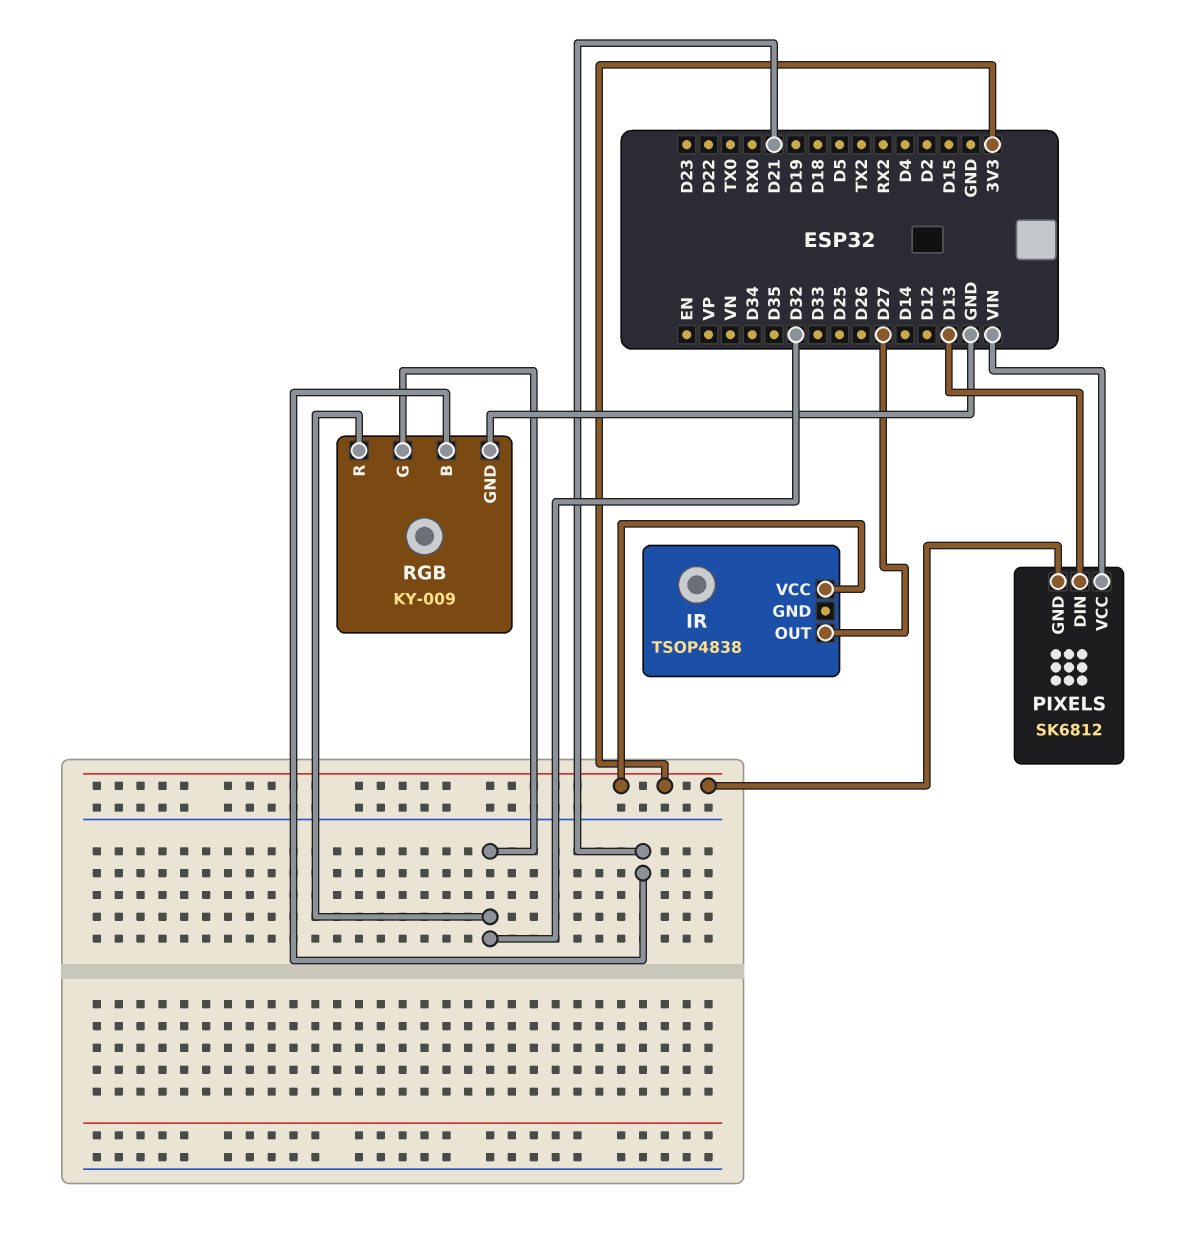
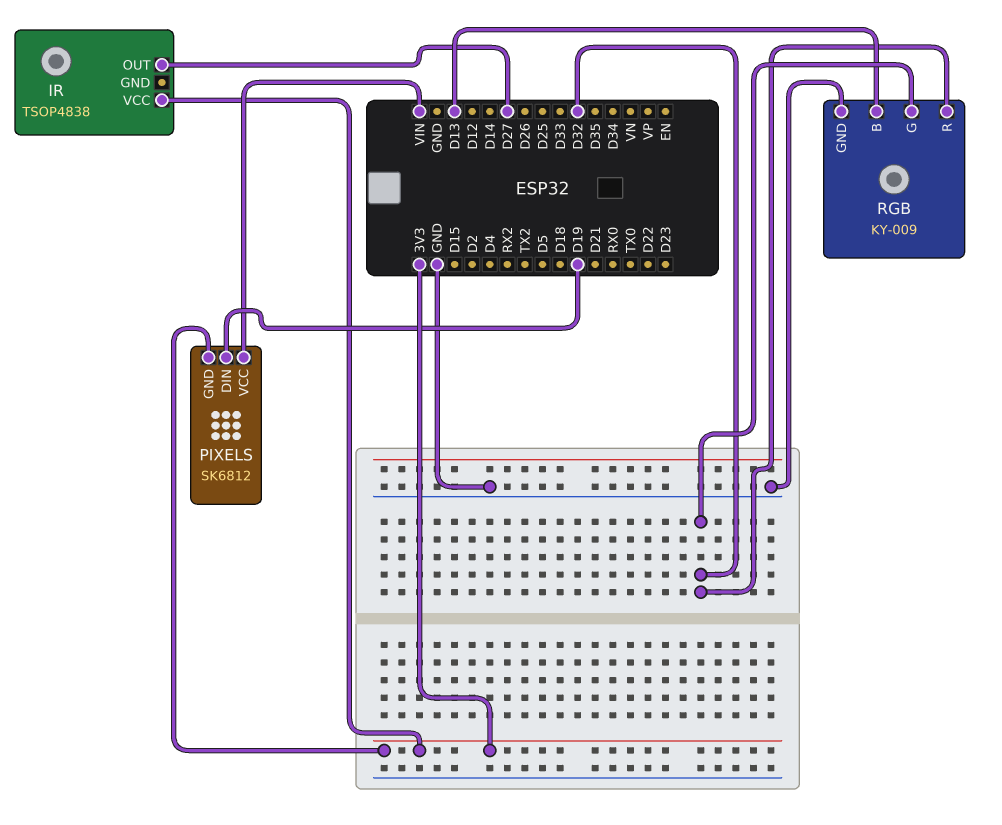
PIXELS pin DIN: D13 -> D19
RGB pin B: D21 -> D13

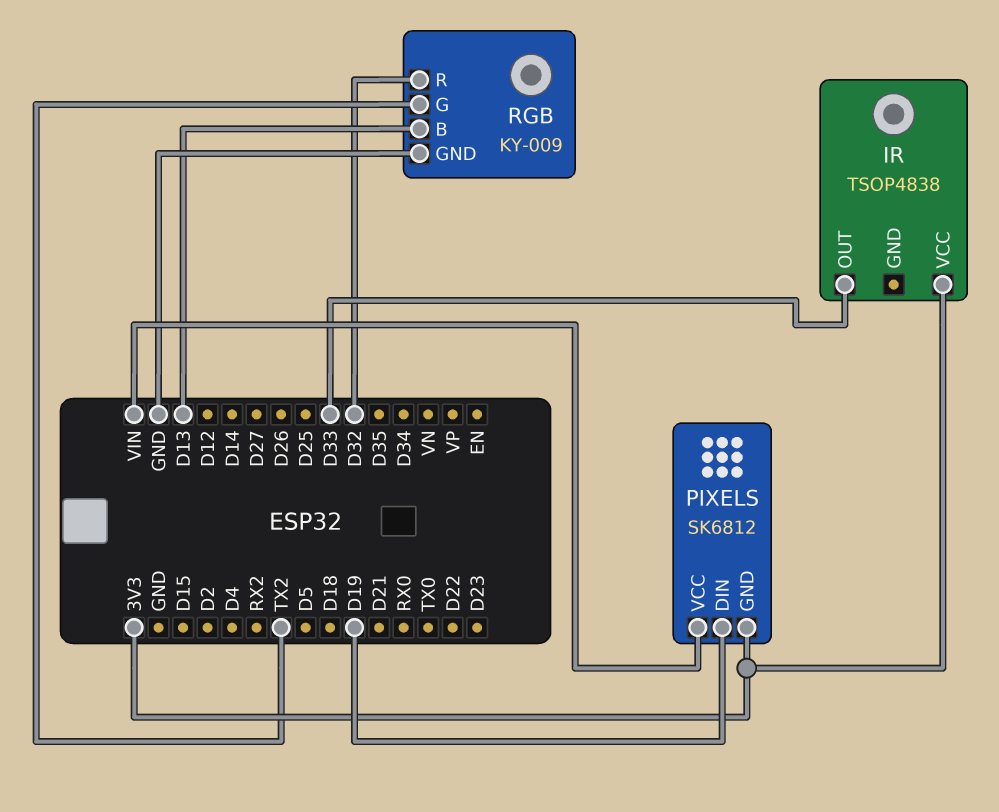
IR pin OUT: D27 -> D33
RGB pin G: D32 -> TX2

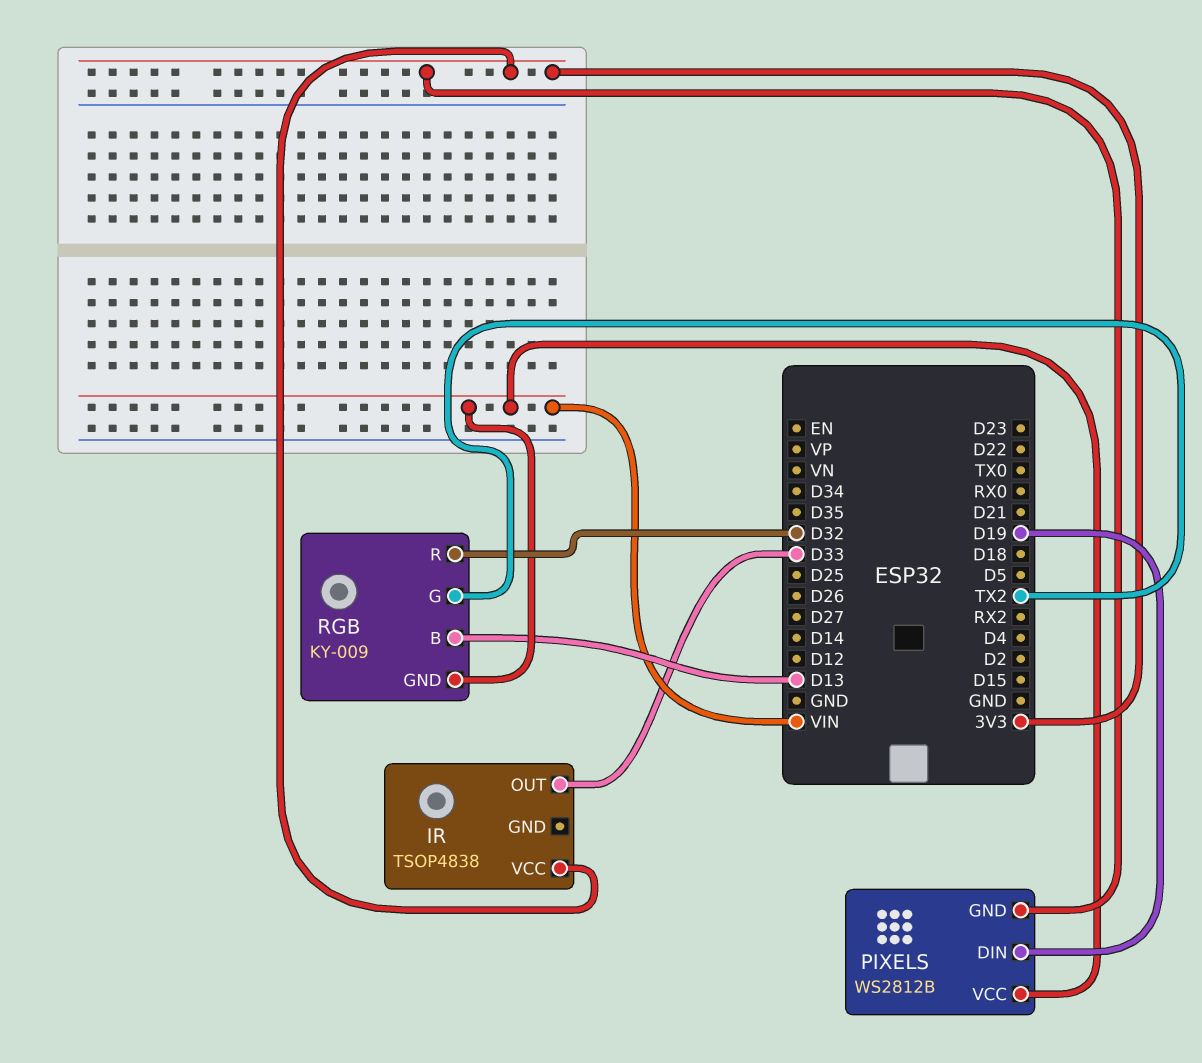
PIXELS: SK6812 -> WS2812B
RGB pin GND: GND -> VIN

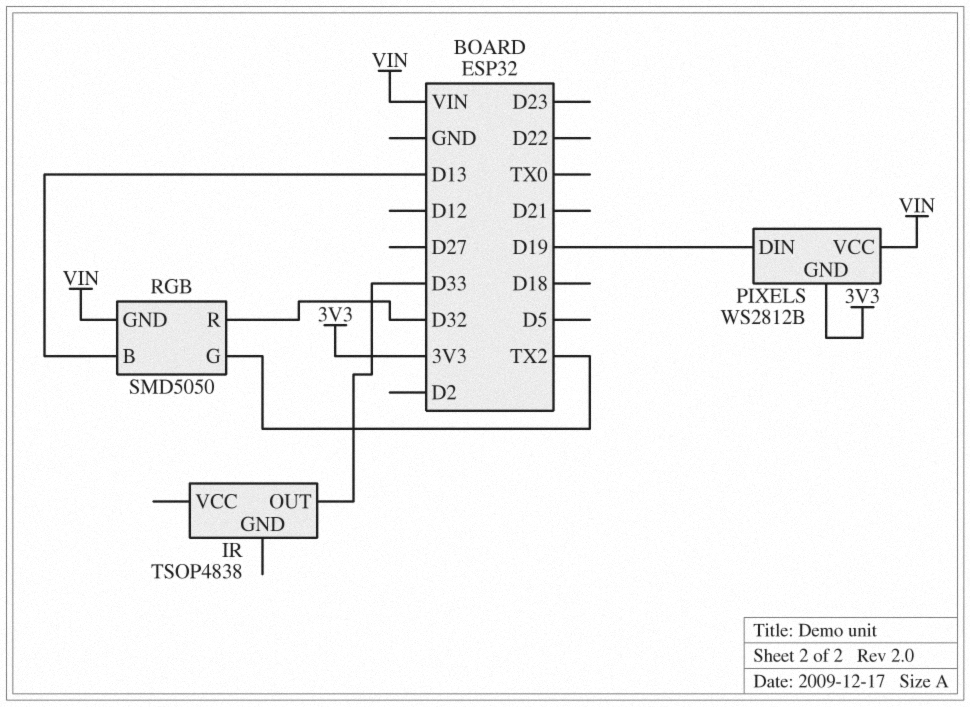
IR pin VCC: 3V3 -> none
RGB: KY-009 -> SMD5050

